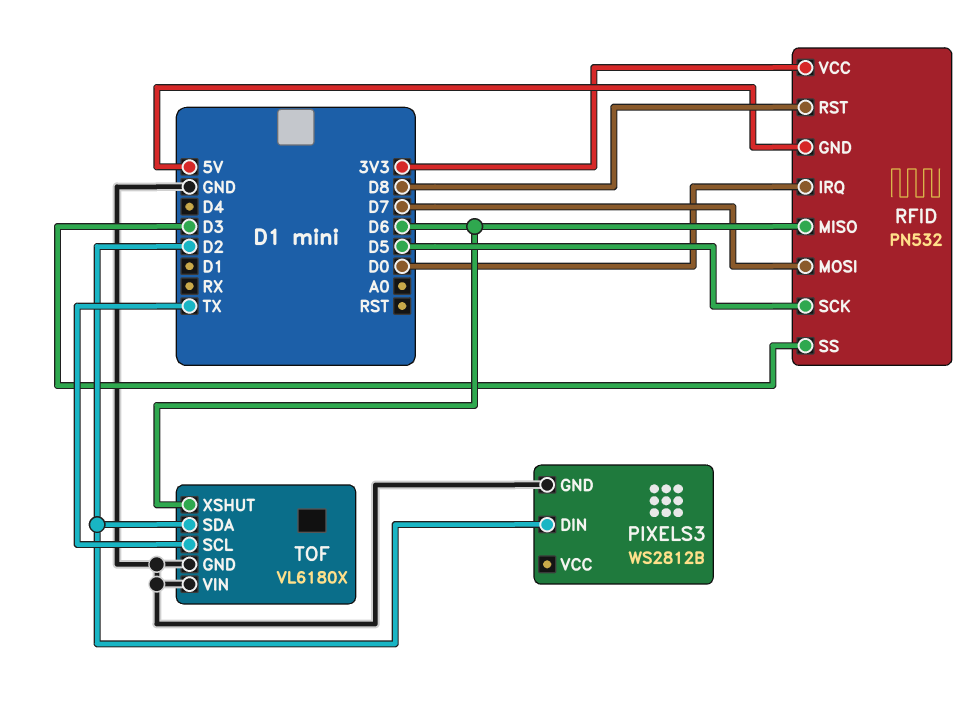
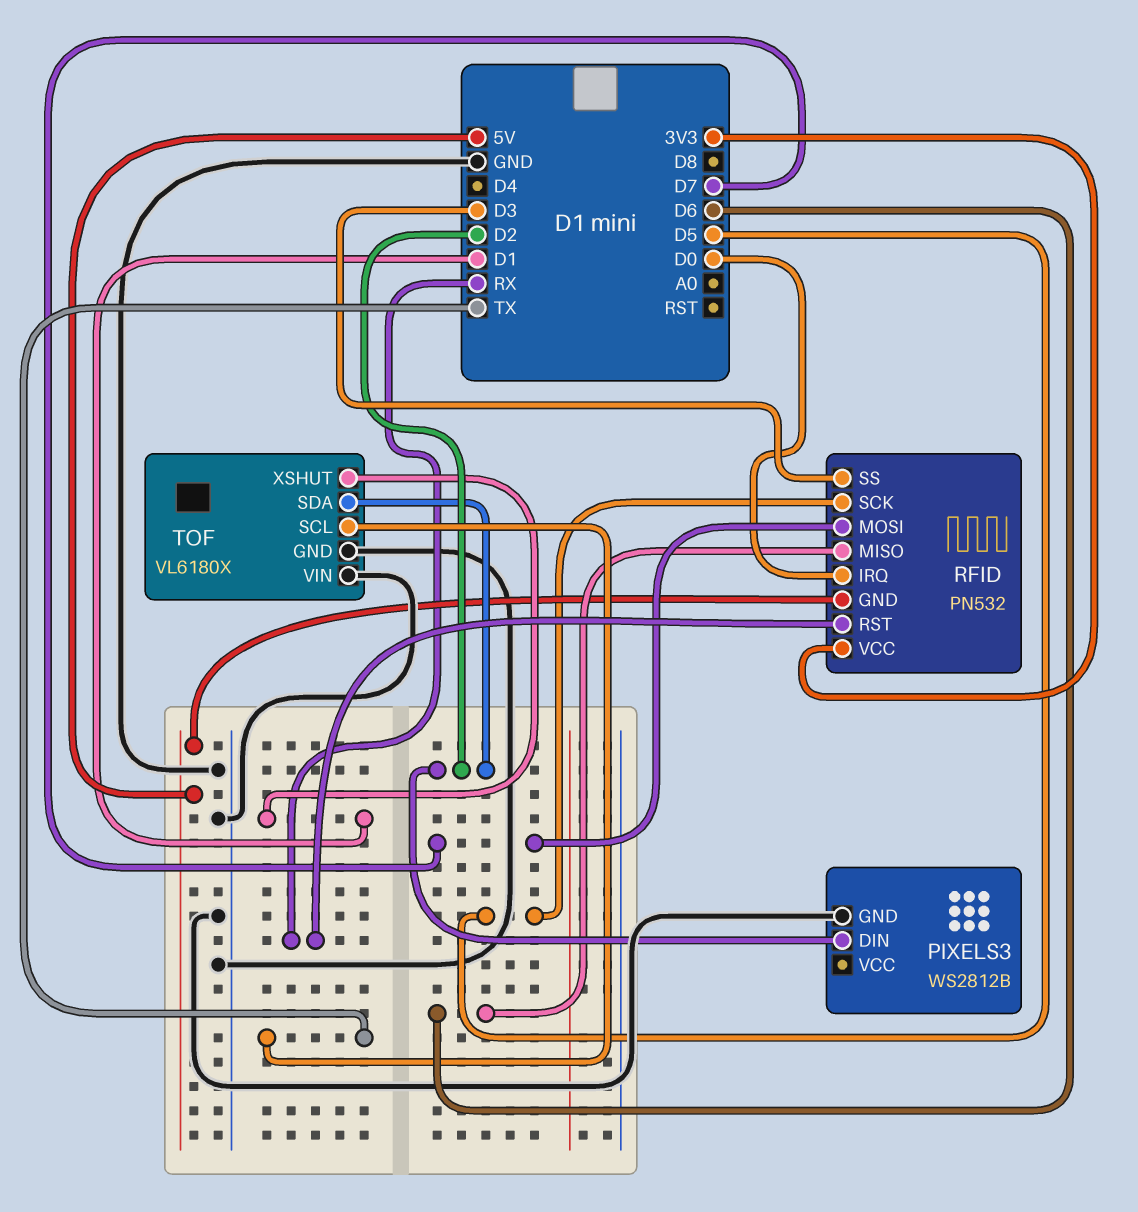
RFID pin RST: D8 -> RX
TOF pin XSHUT: D6 -> D1

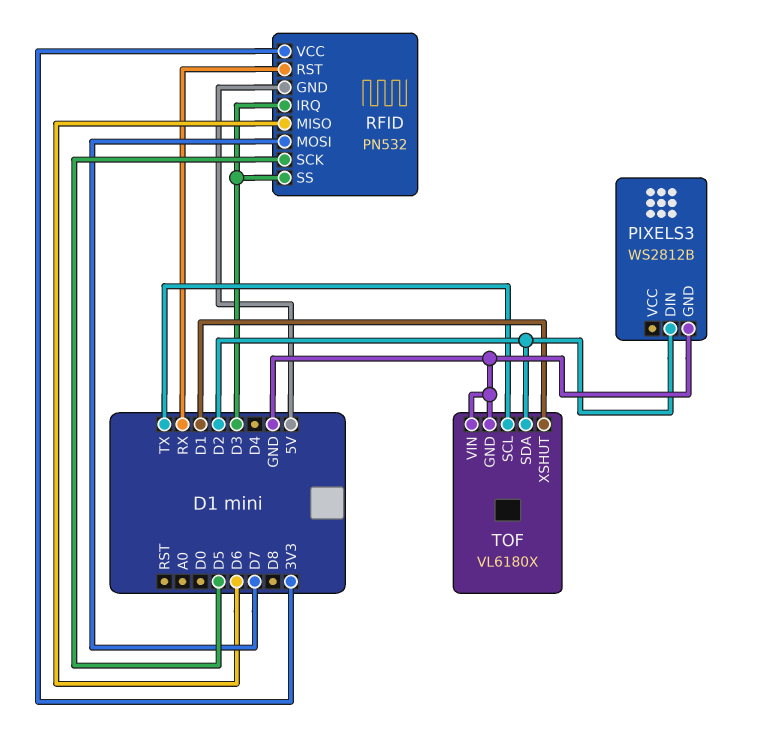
RFID pin IRQ: D0 -> D3

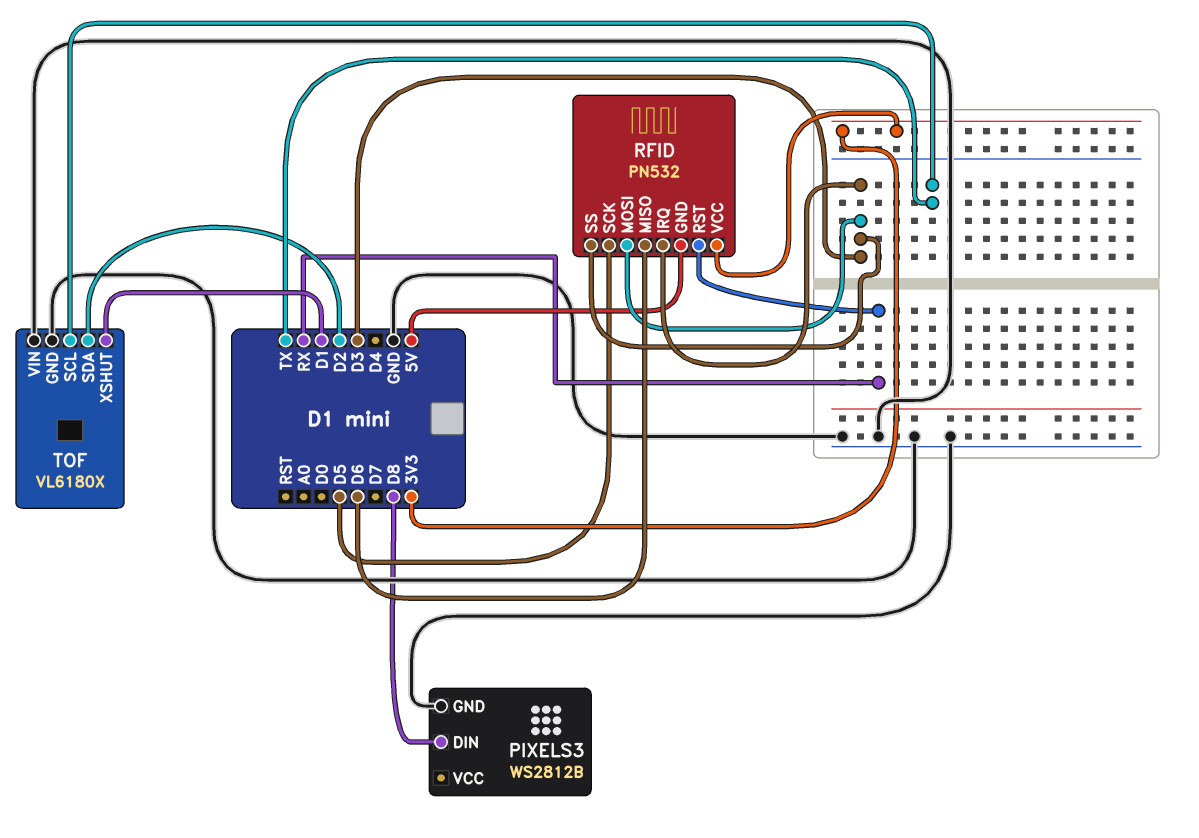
PIXELS3 pin DIN: D2 -> D8
RFID pin MOSI: D7 -> D3

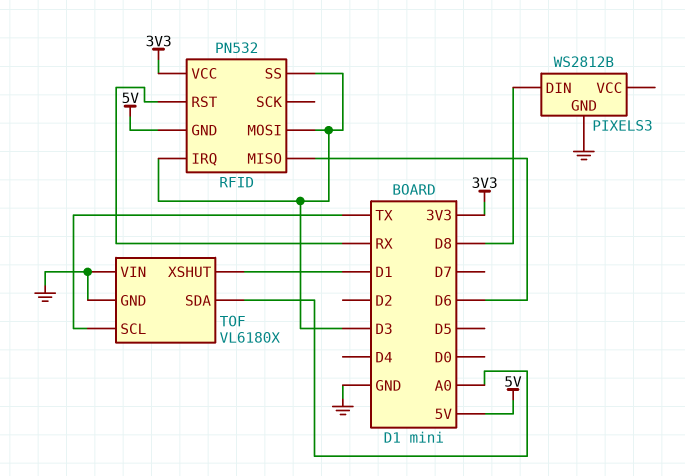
RFID pin SCK: D5 -> none
TOF pin SDA: D2 -> A0

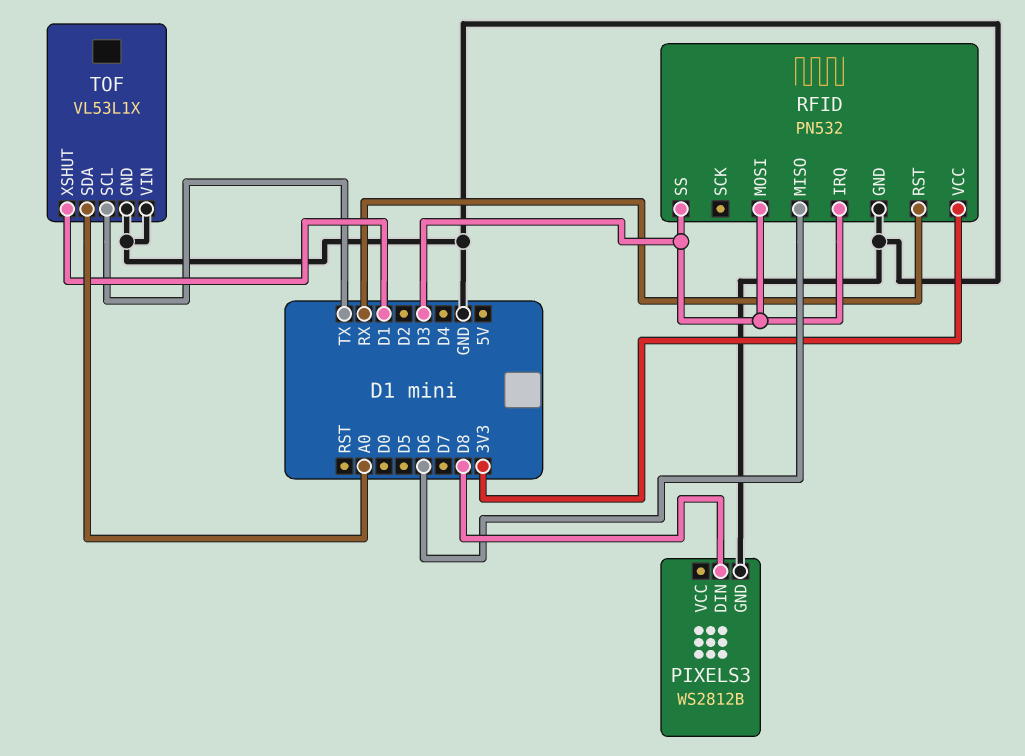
RFID pin GND: 5V -> GND
TOF: VL6180X -> VL53L1X

